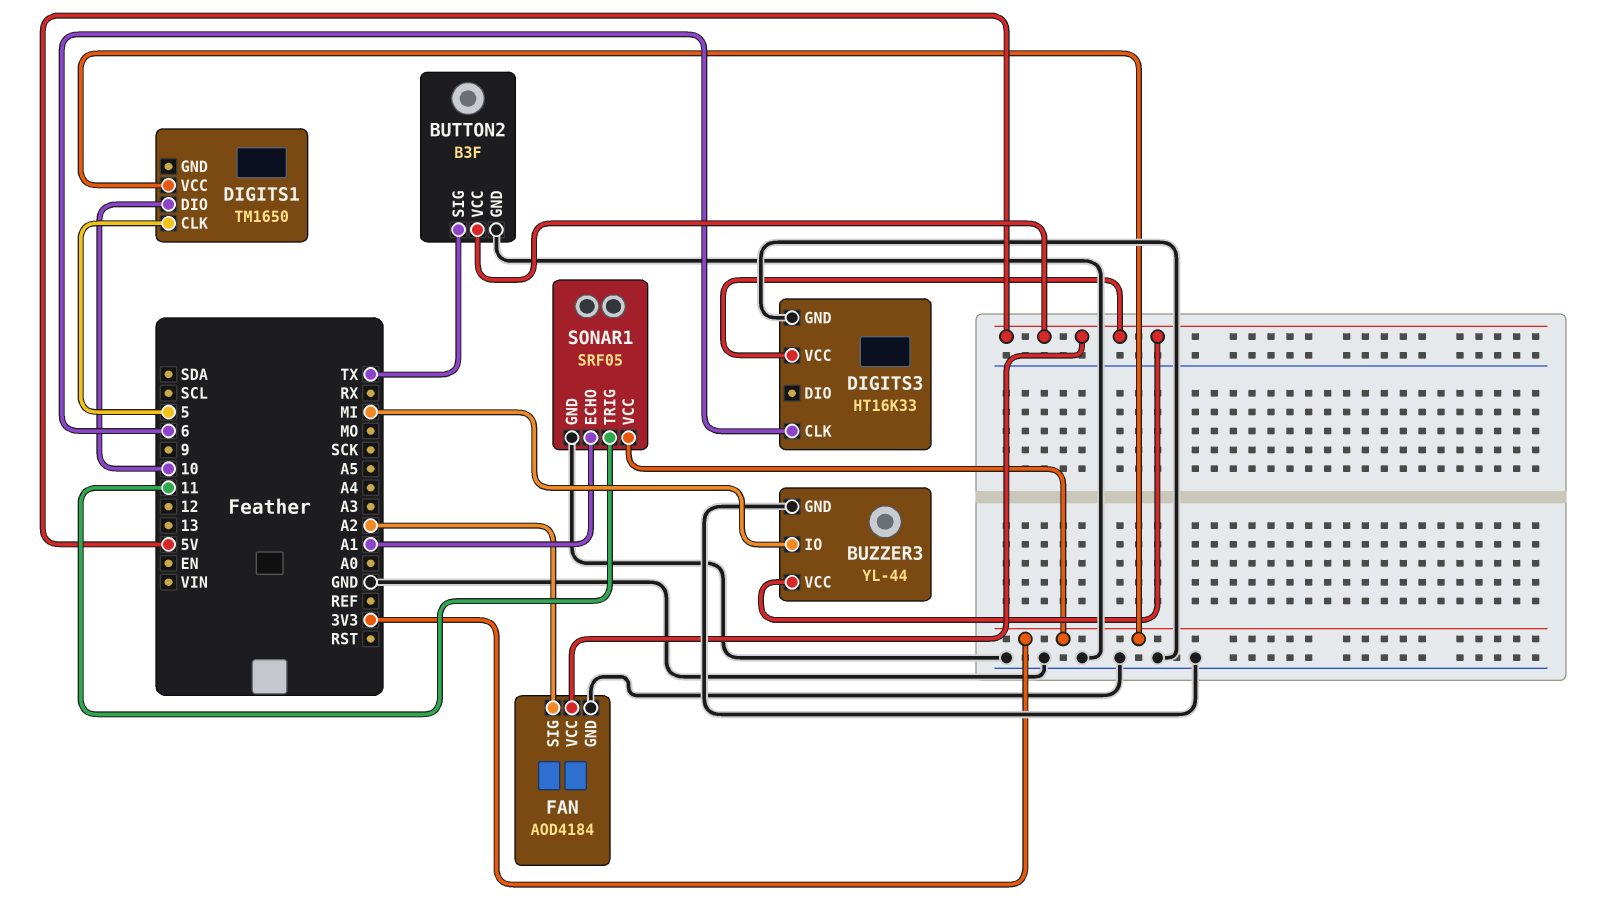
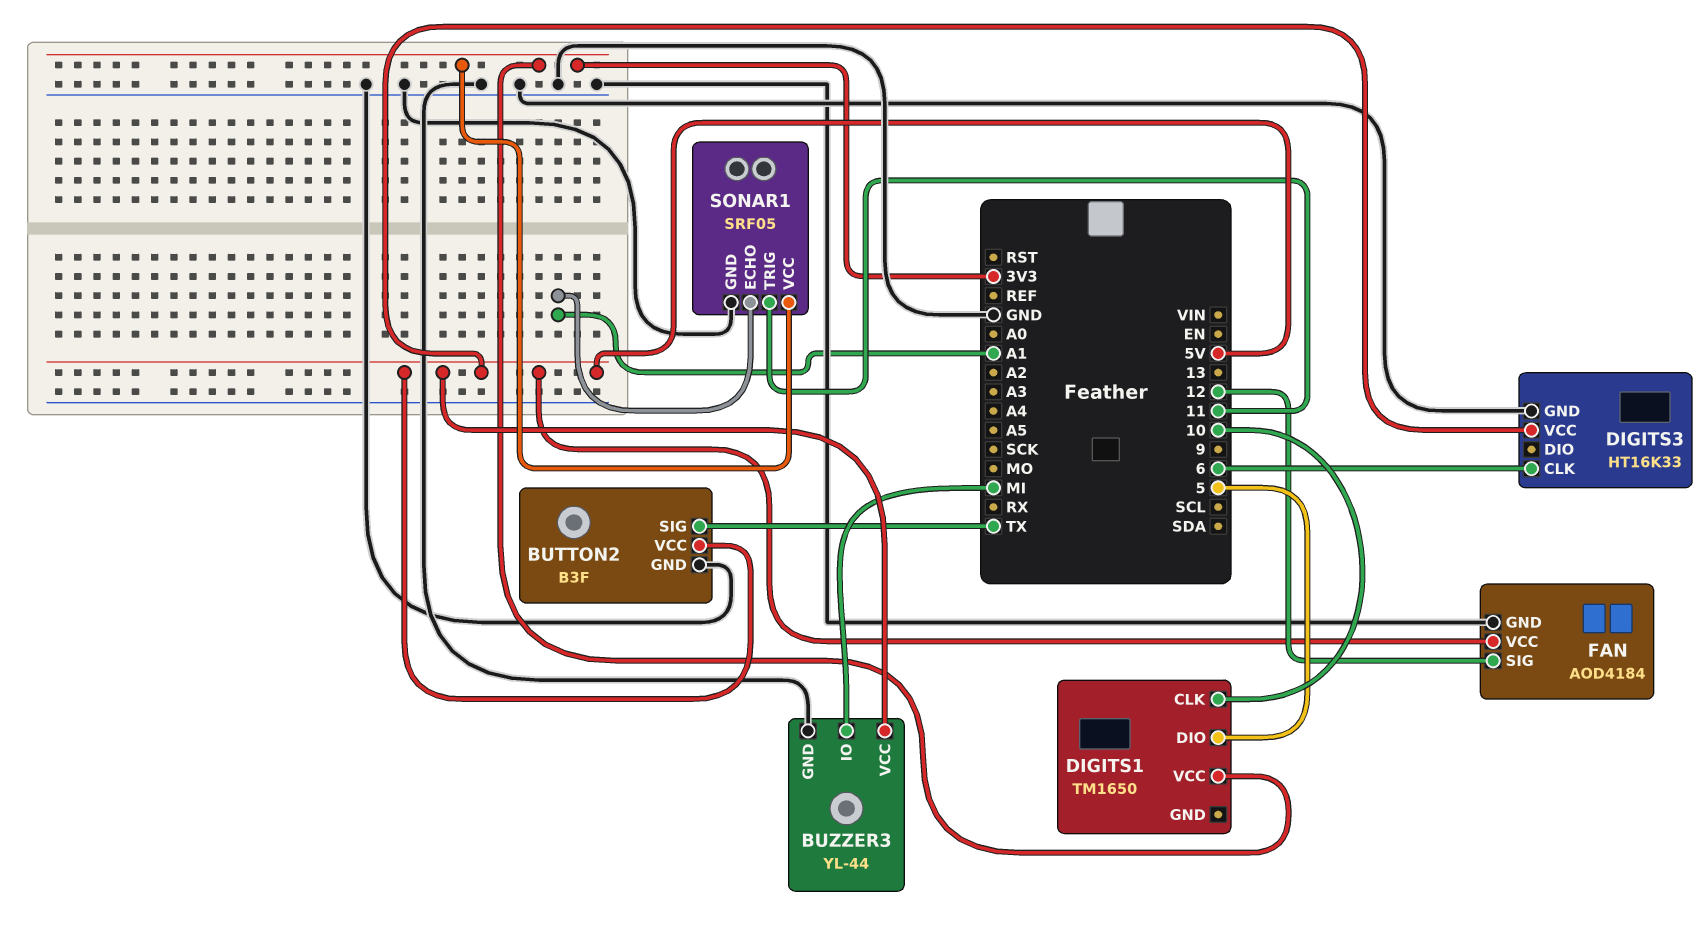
DIGITS1 pin CLK: 5 -> 10
DIGITS1 pin DIO: 10 -> 5
FAN pin SIG: A2 -> 12

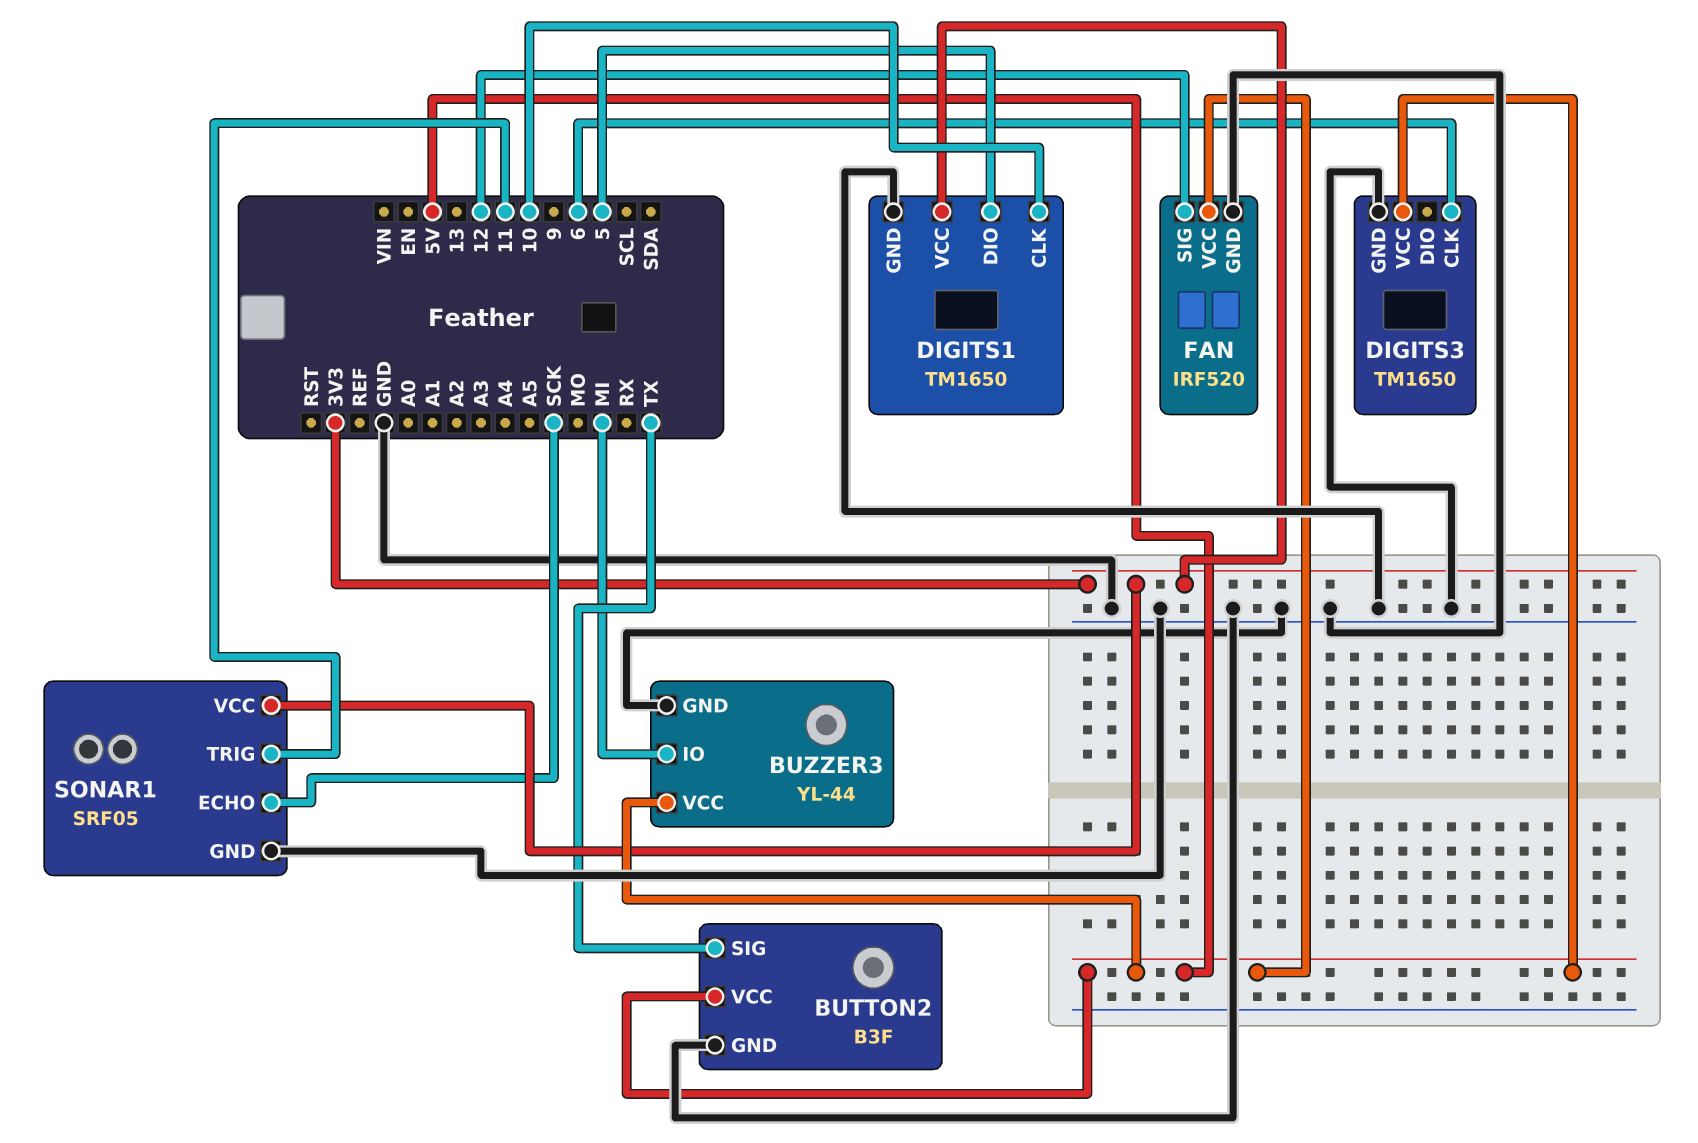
DIGITS1 pin GND: none -> GND
DIGITS3: HT16K33 -> TM1650
FAN: AOD4184 -> IRF520
SONAR1 pin ECHO: A1 -> SCK

